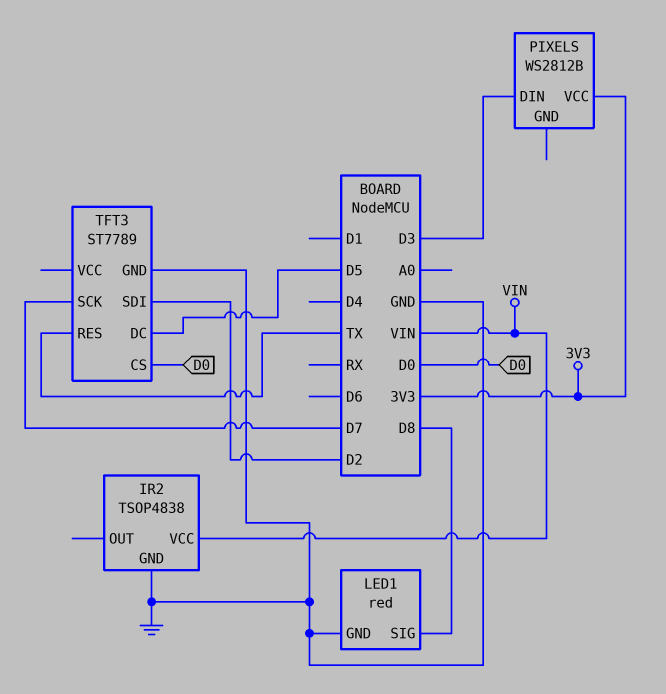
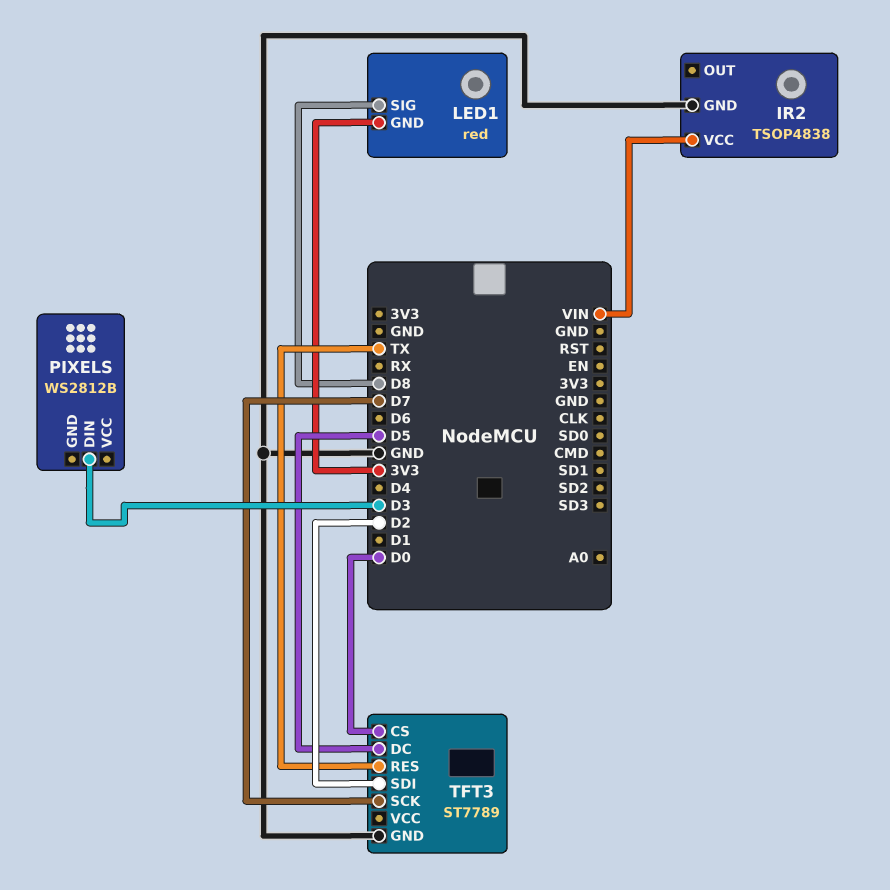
LED1 pin GND: GND -> 3V3
PIXELS pin VCC: 3V3 -> none

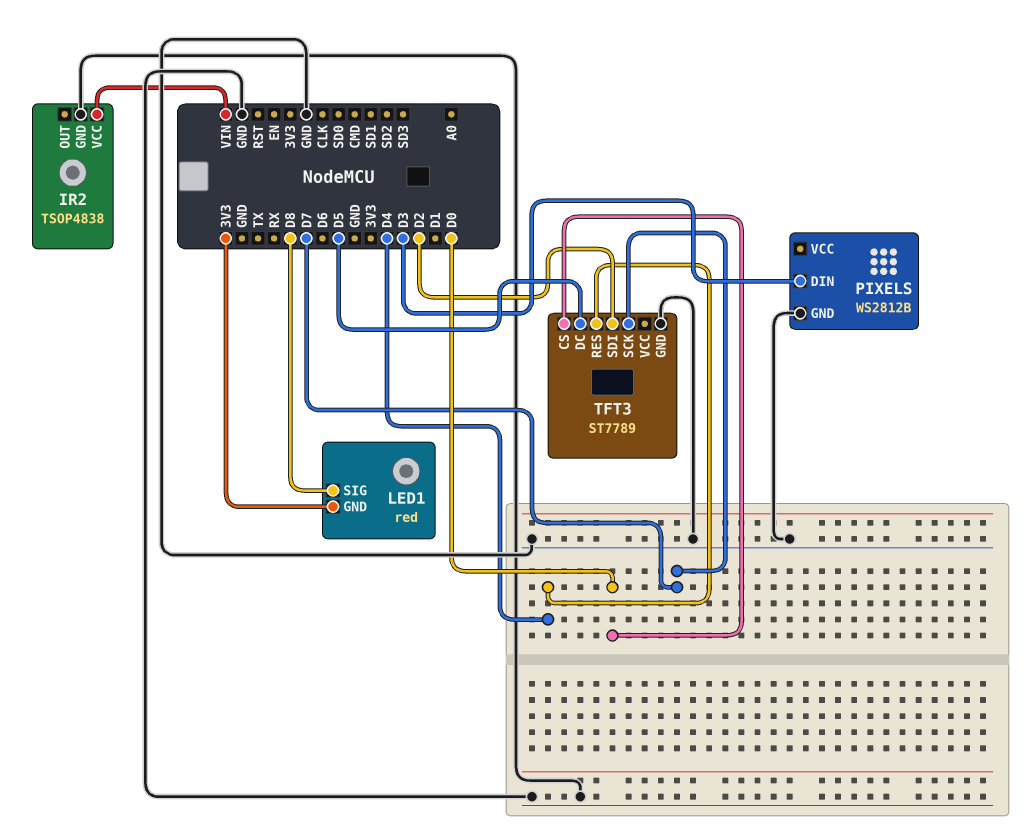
PIXELS pin GND: none -> GND
TFT3 pin RES: TX -> D4

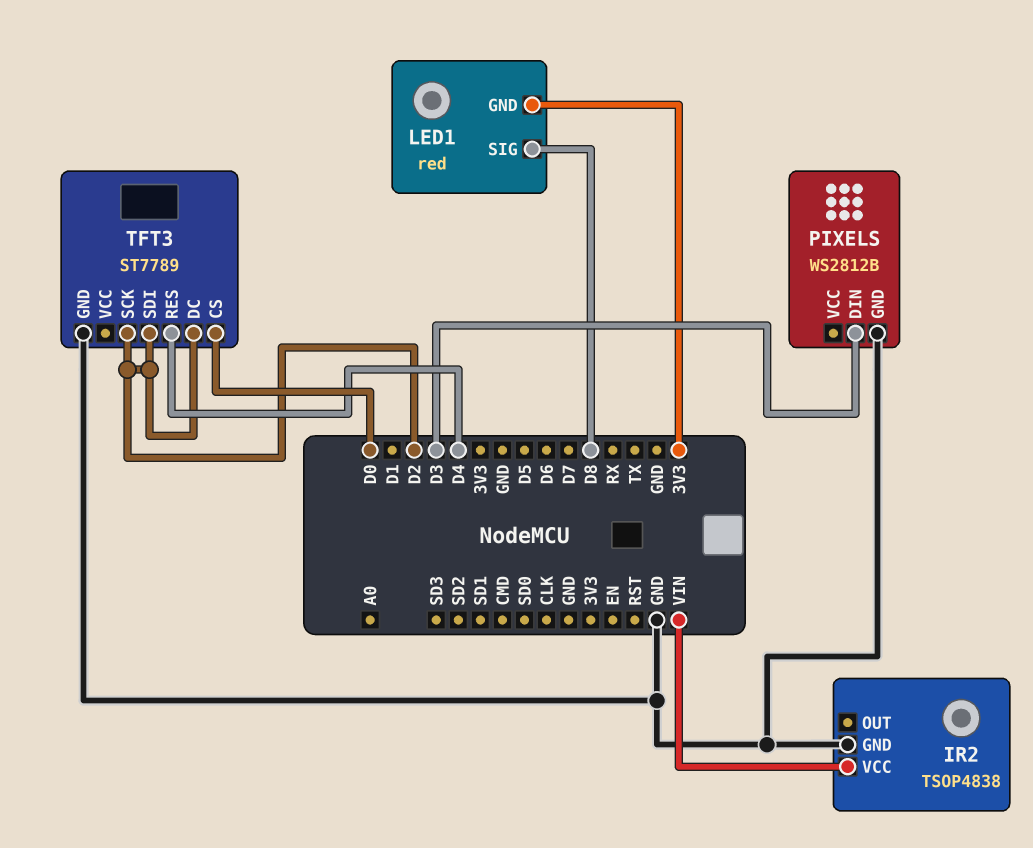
TFT3 pin DC: D5 -> D2
TFT3 pin SCK: D7 -> D2

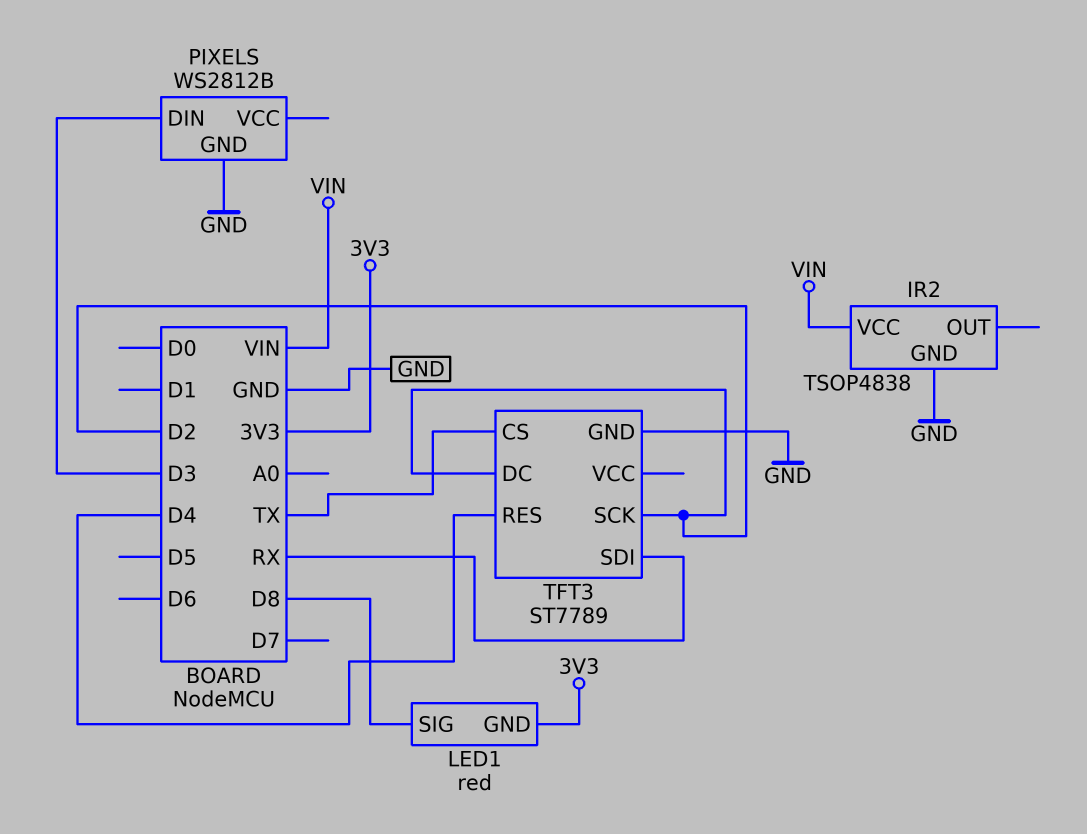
TFT3 pin CS: D0 -> TX
TFT3 pin SDI: D2 -> RX

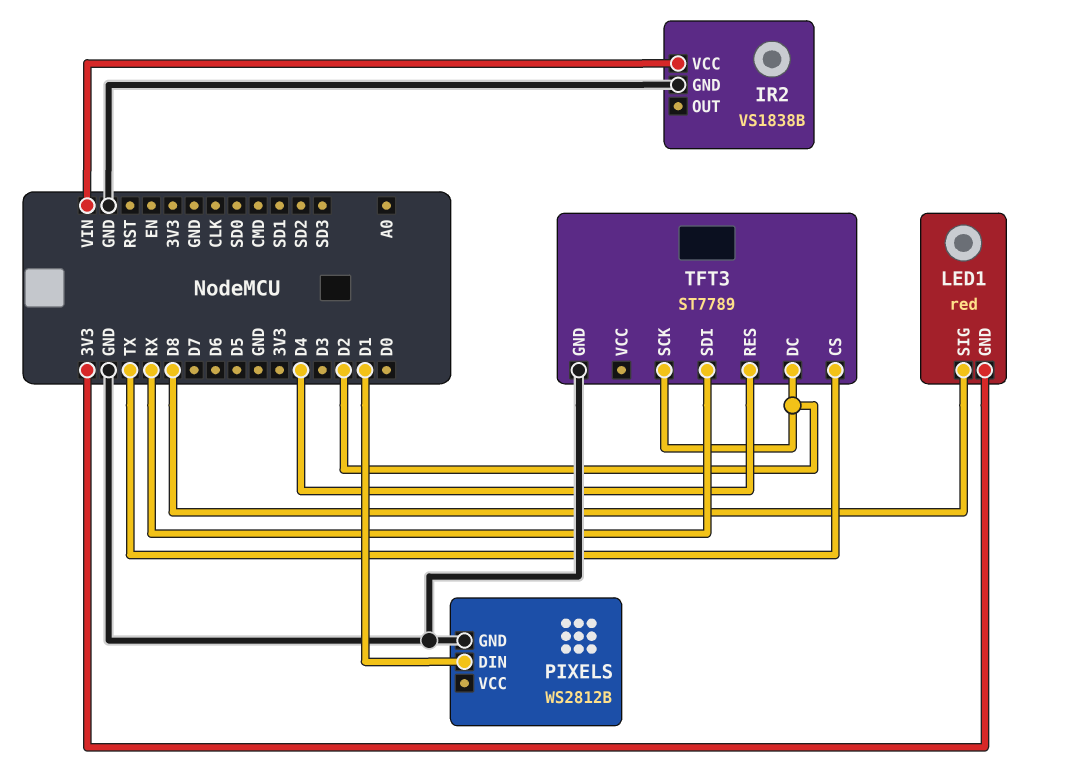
IR2: TSOP4838 -> VS1838B
PIXELS pin DIN: D3 -> D1

